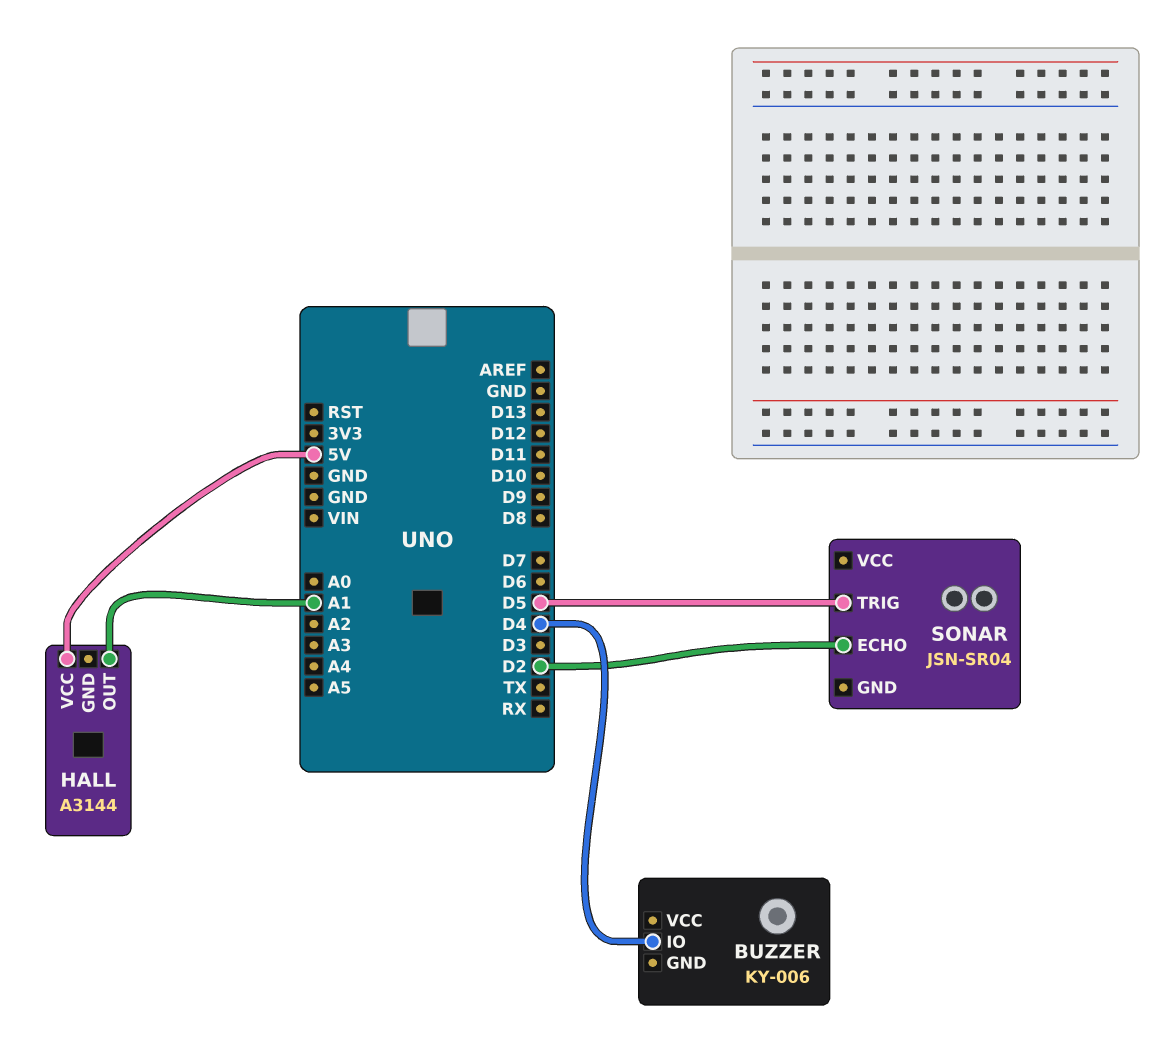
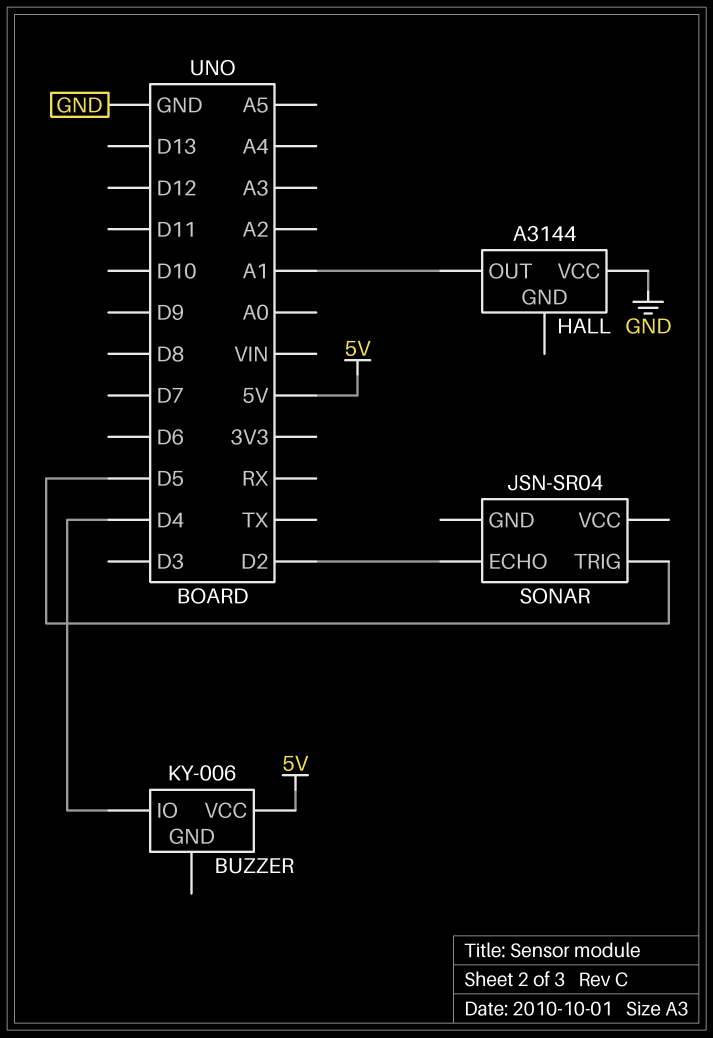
BUZZER pin VCC: none -> 5V
HALL pin VCC: 5V -> GND

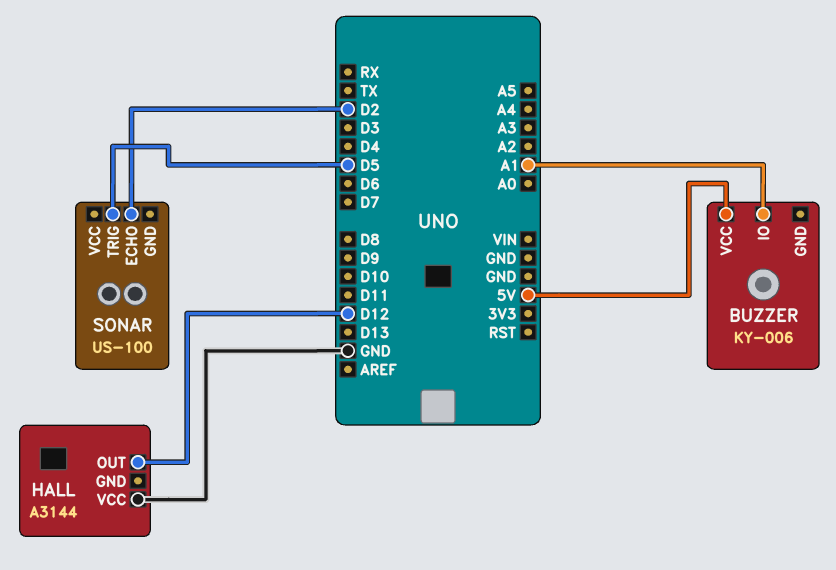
BUZZER pin IO: D4 -> A1
HALL pin OUT: A1 -> D12
SONAR: JSN-SR04 -> US-100

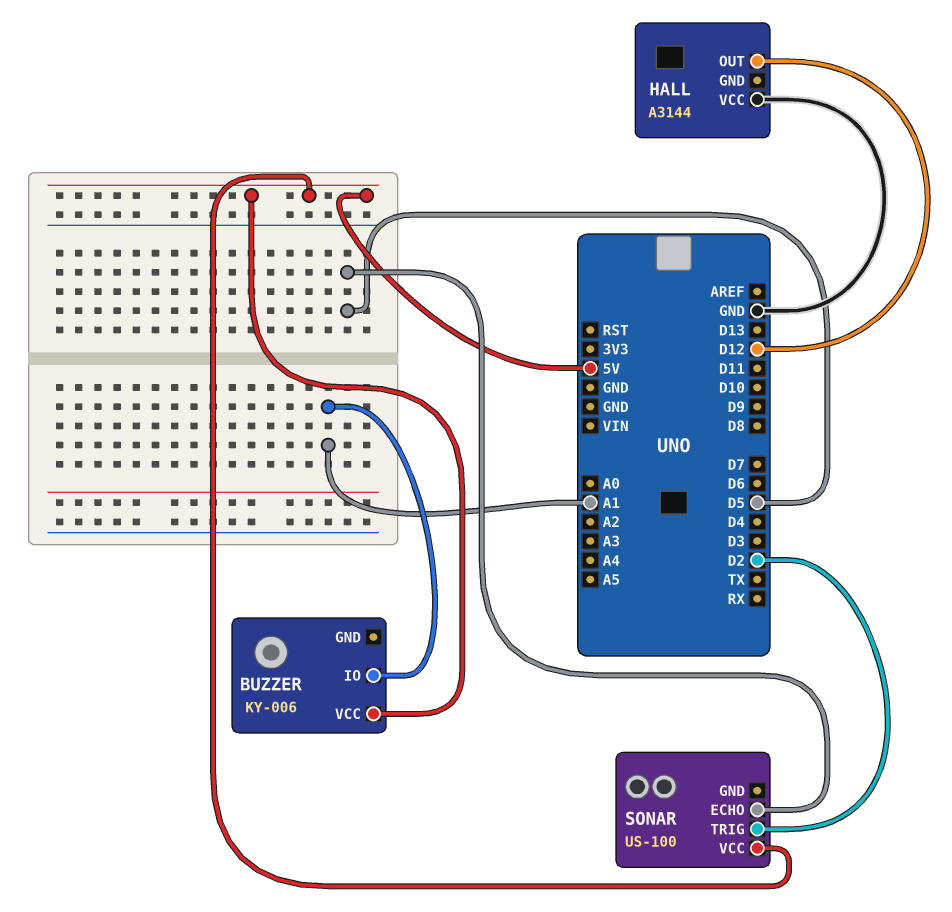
SONAR pin ECHO: D2 -> D5
SONAR pin TRIG: D5 -> D2
SONAR pin VCC: none -> 5V

